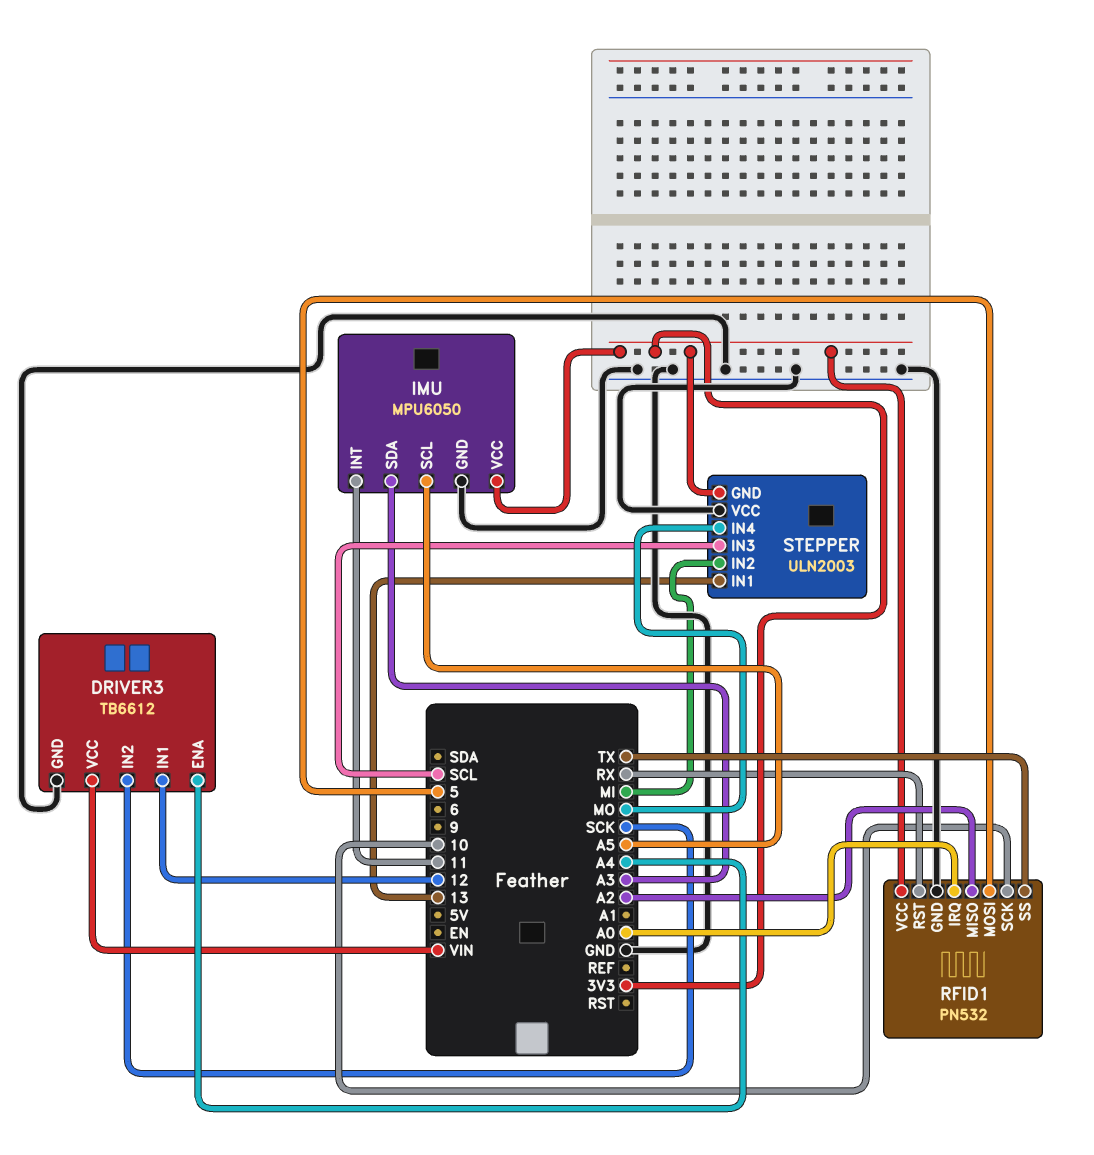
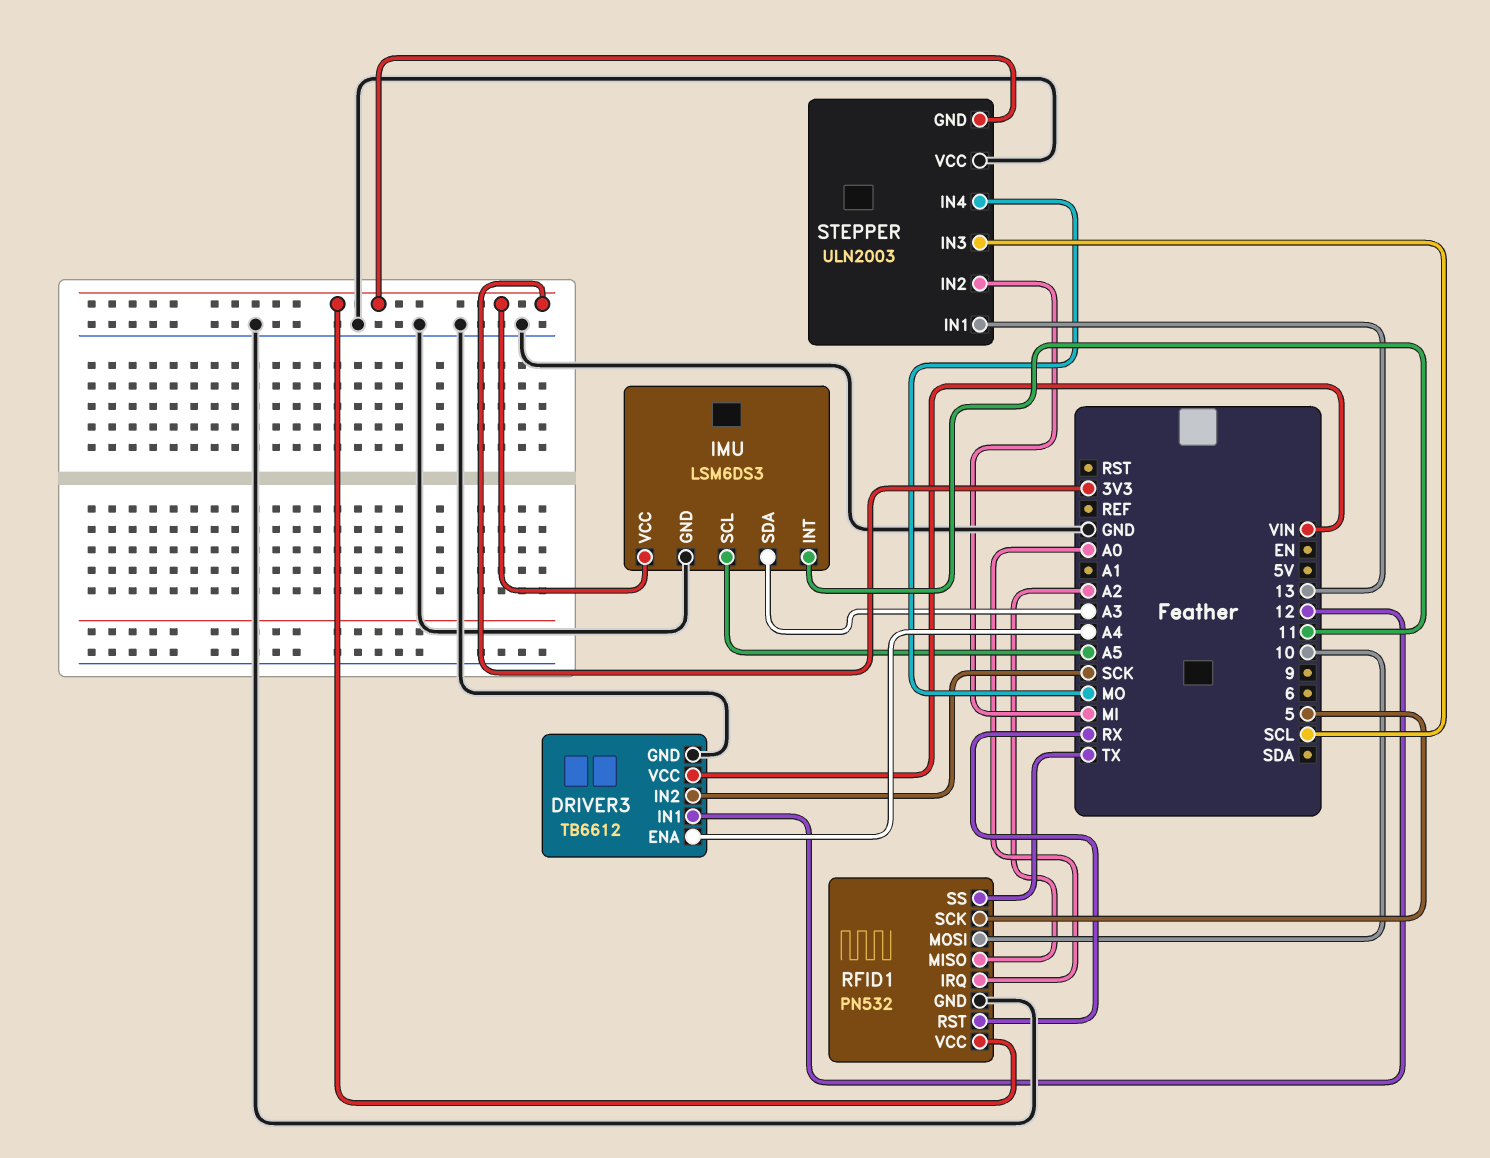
IMU: MPU6050 -> LSM6DS3
RFID1 pin MOSI: 5 -> 10
RFID1 pin SCK: 10 -> 5

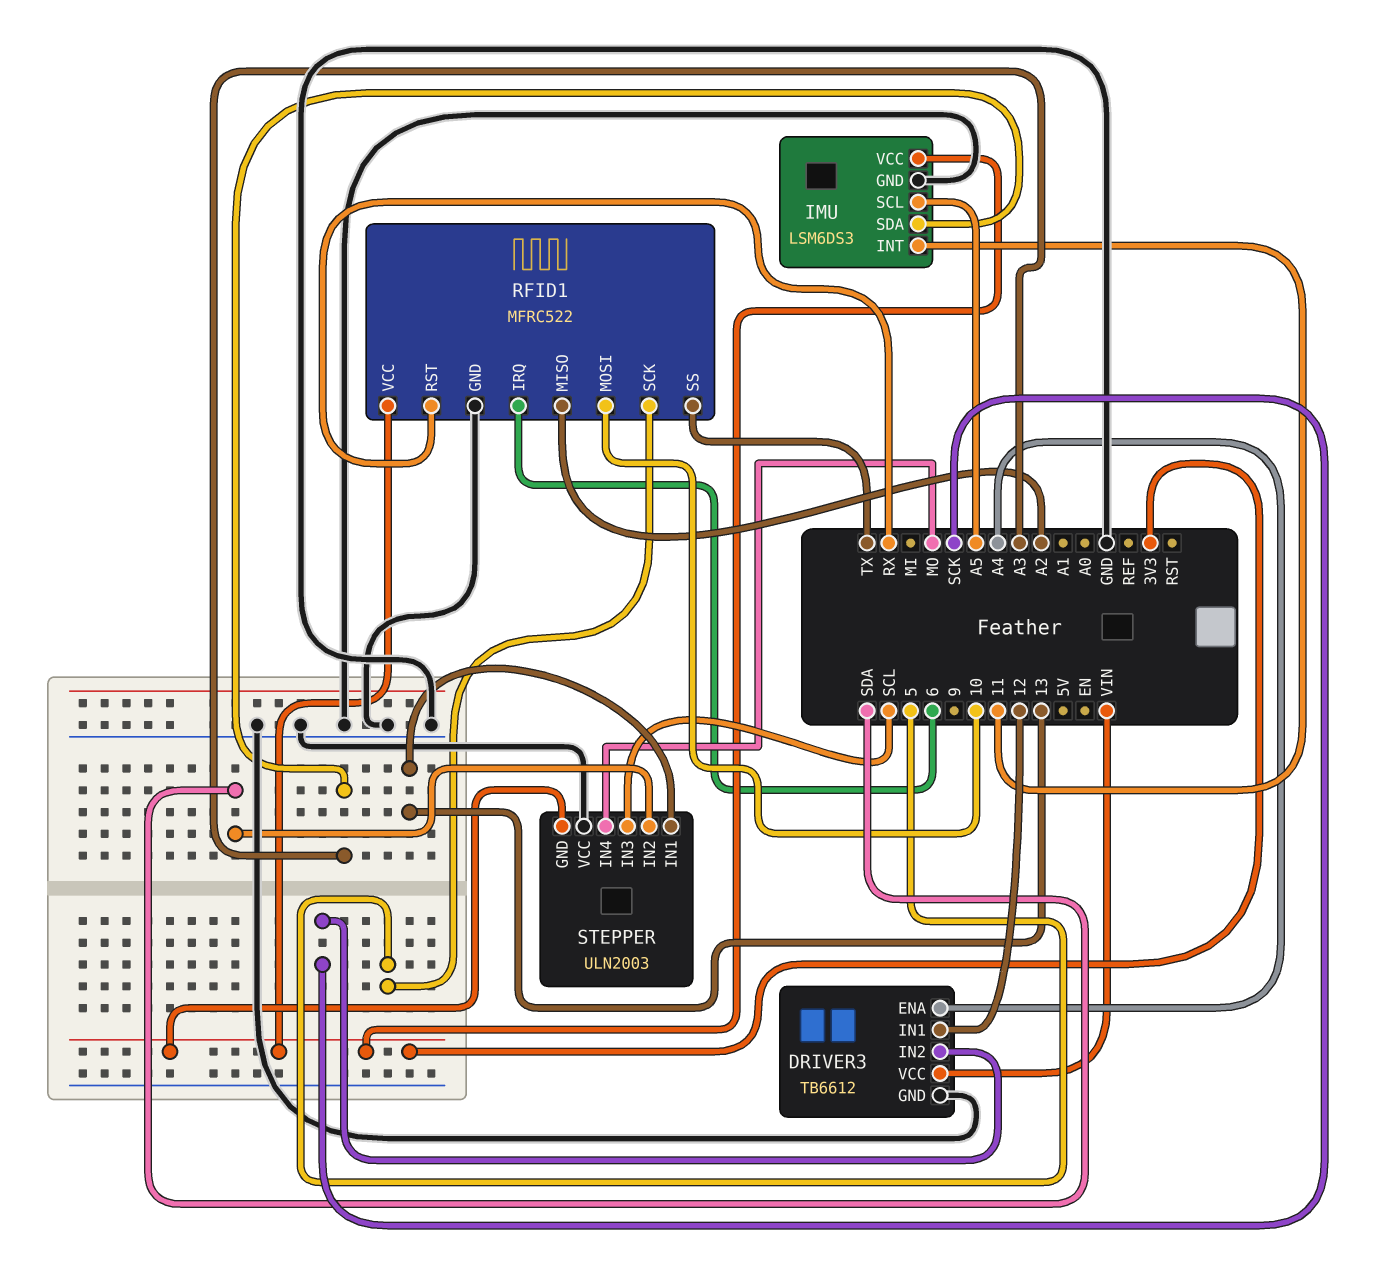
RFID1: PN532 -> MFRC522
RFID1 pin IRQ: A0 -> 6
STEPPER pin IN2: MI -> SDA

